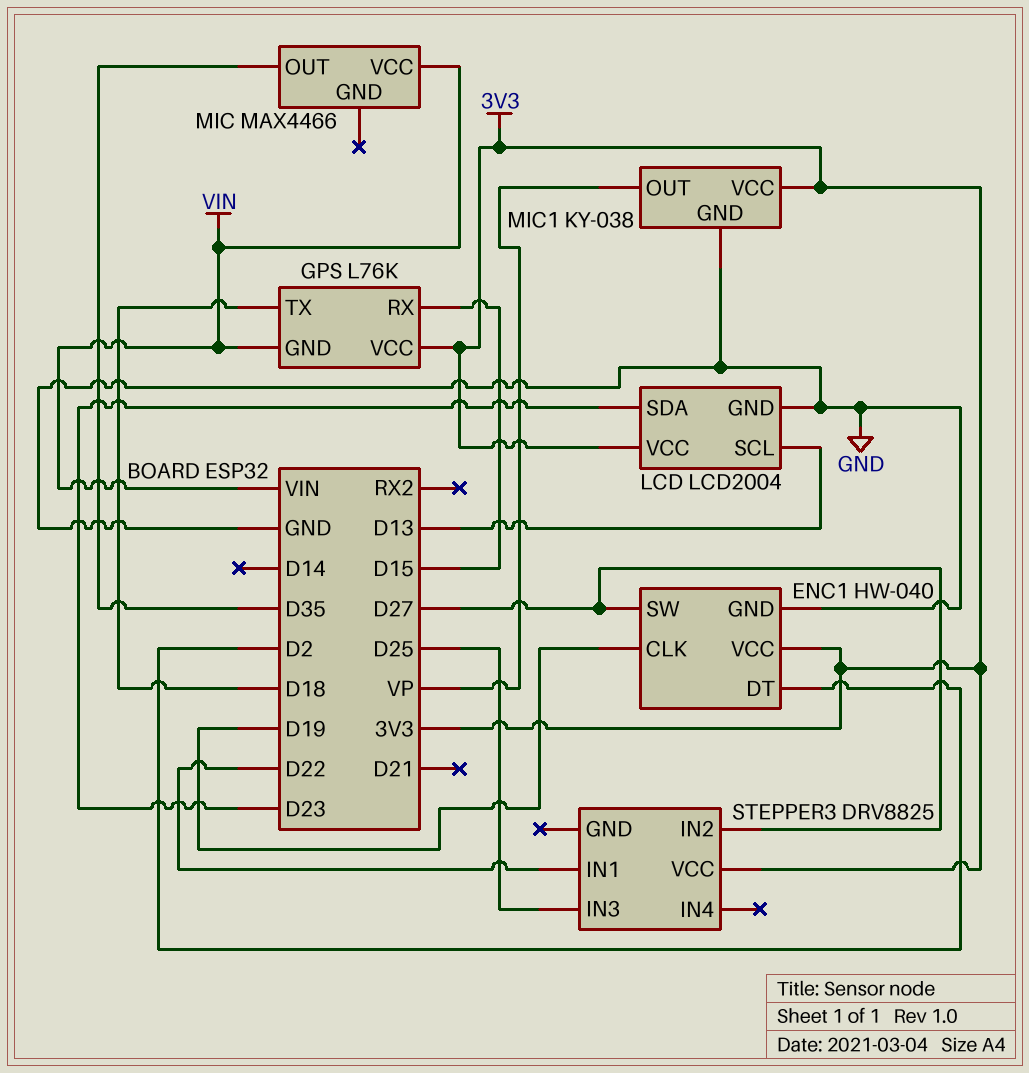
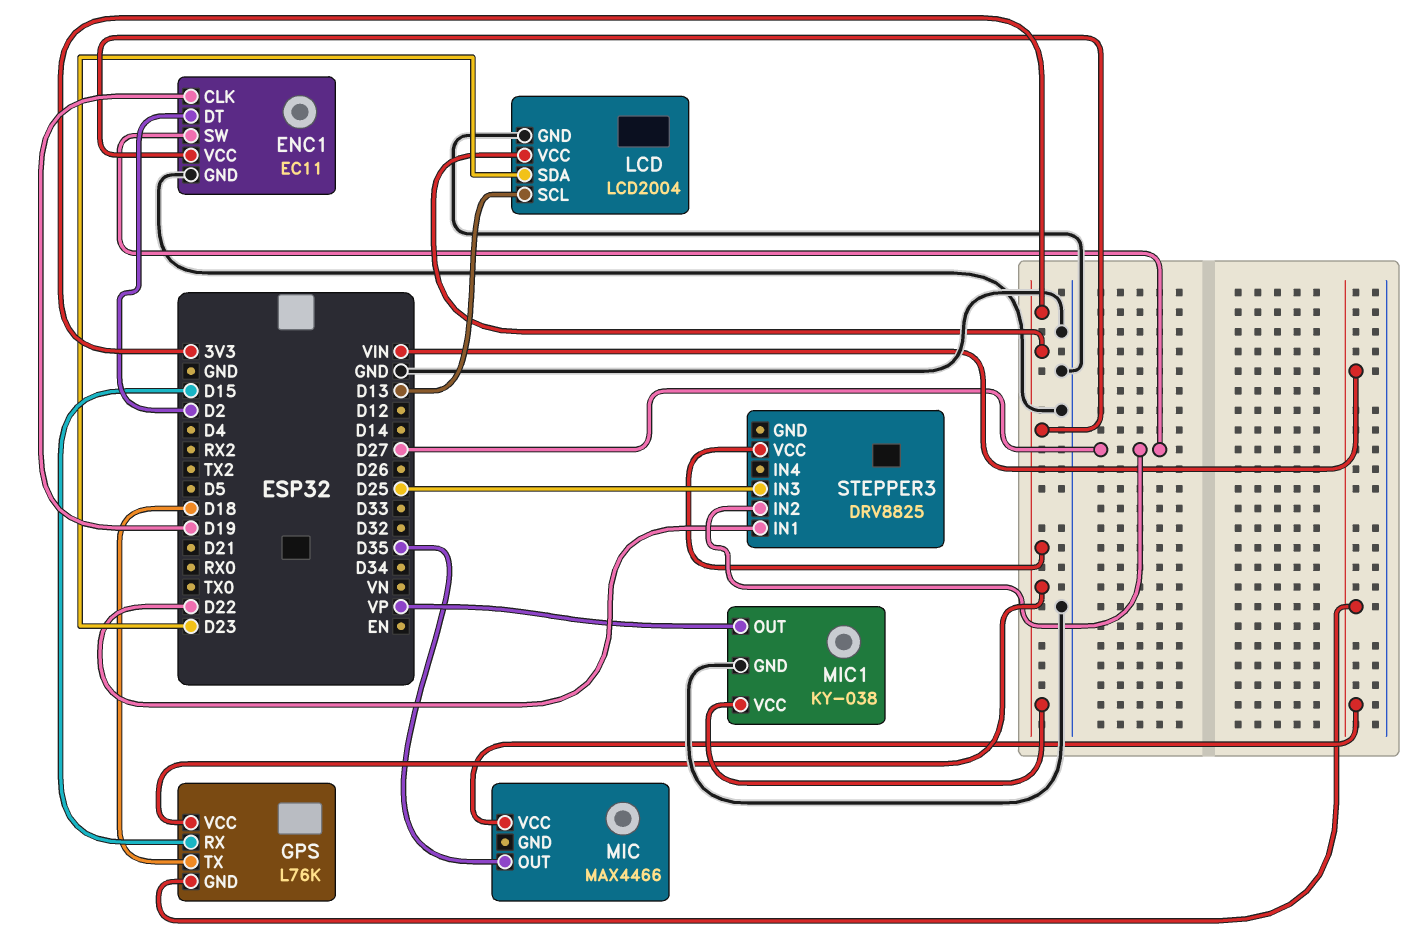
ENC1: HW-040 -> EC11

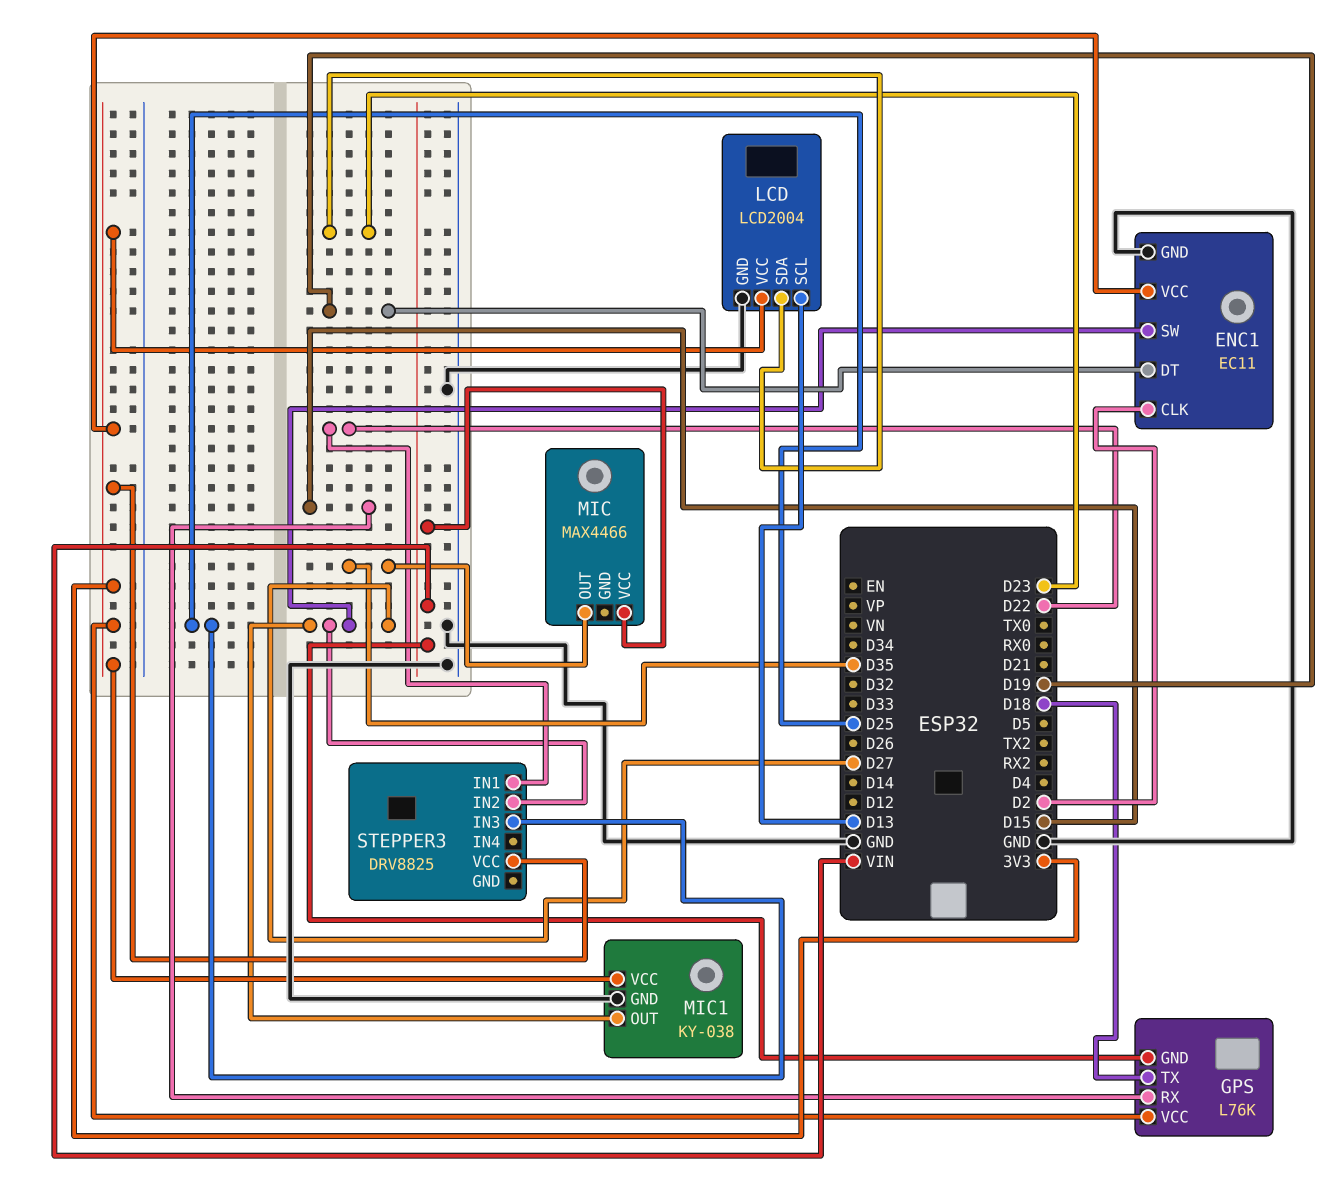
ENC1 pin CLK: D19 -> D2
ENC1 pin DT: D2 -> D19
MIC1 pin OUT: VP -> D27

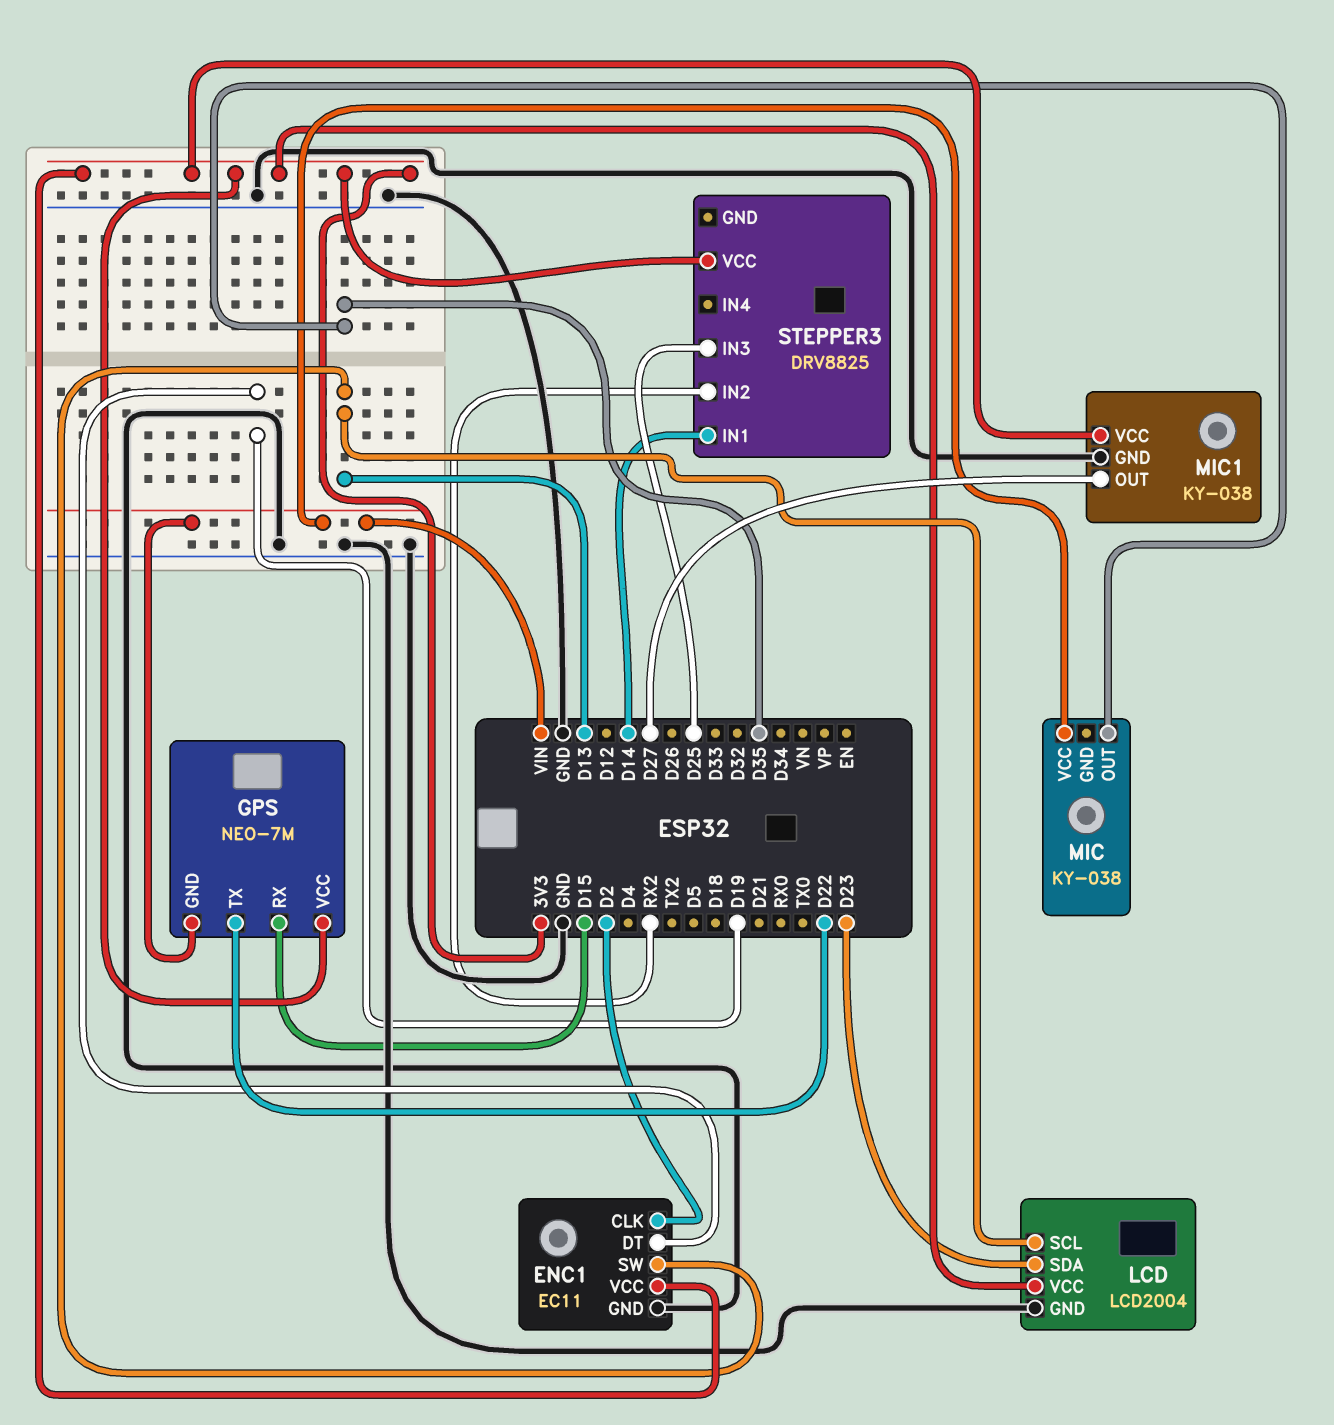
ENC1 pin SW: D27 -> D13
GPS: L76K -> NEO-7M
GPS pin TX: D18 -> D22
MIC: MAX4466 -> KY-038
STEPPER3 pin IN1: D22 -> D14
STEPPER3 pin IN2: D27 -> RX2

